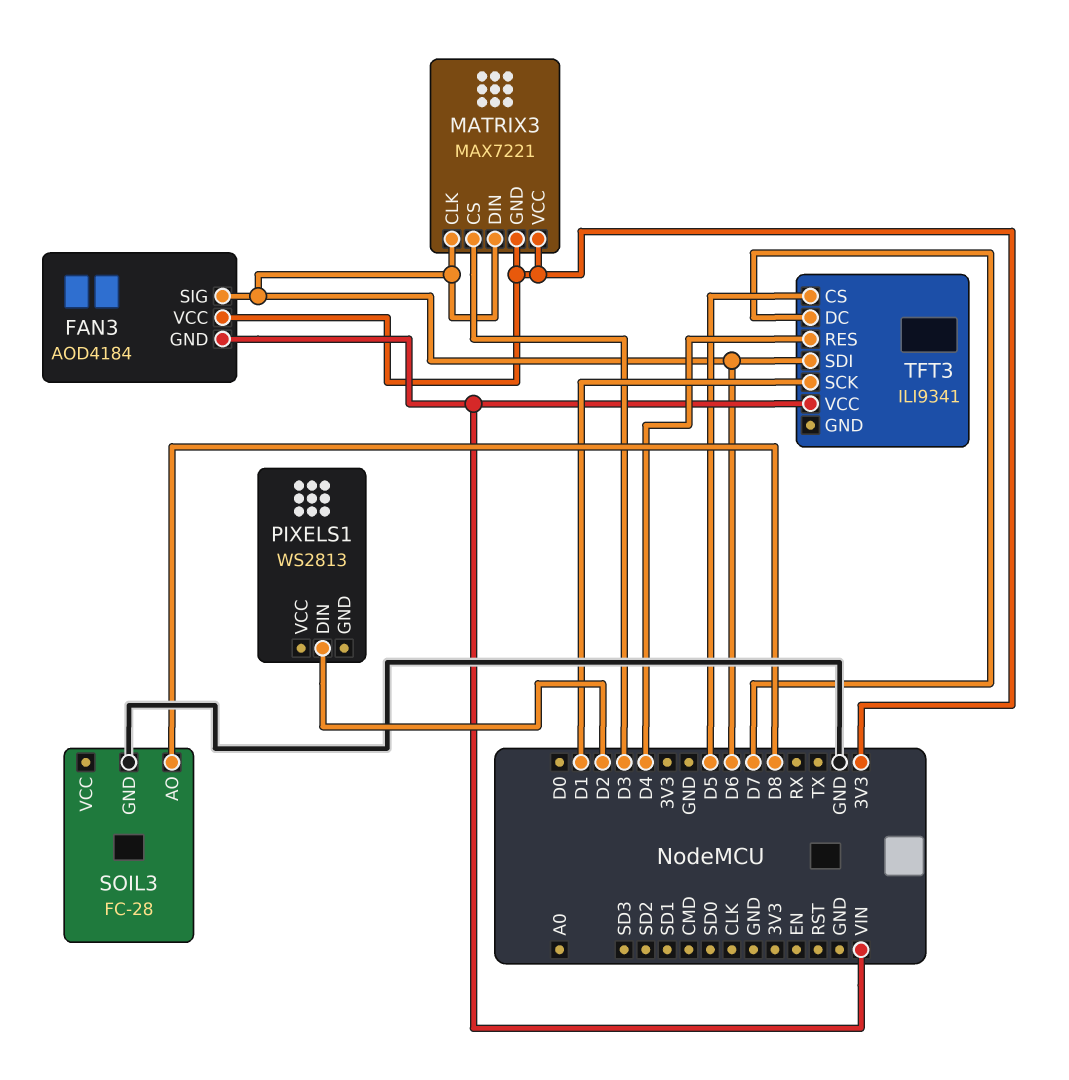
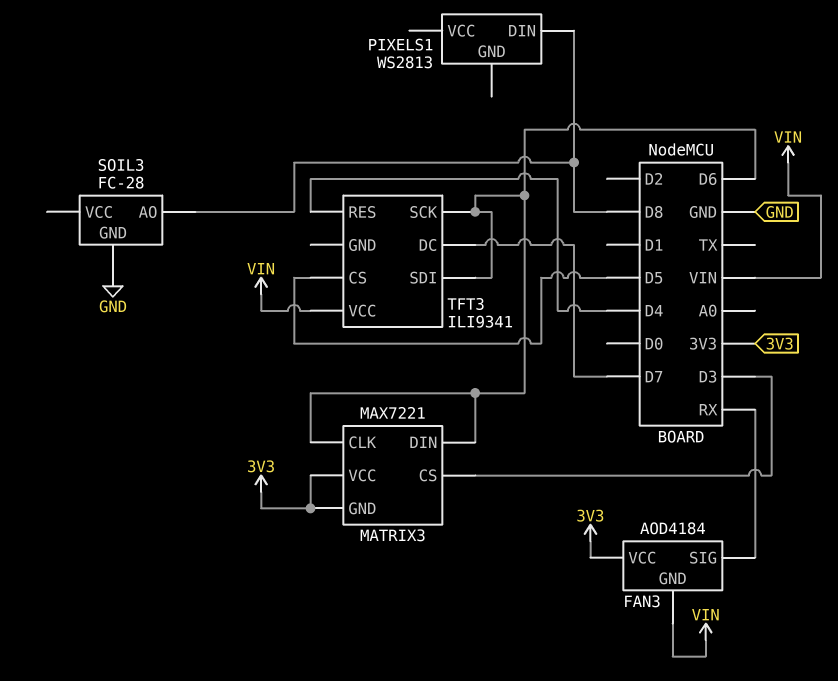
FAN3 pin SIG: D6 -> RX
PIXELS1 pin DIN: D2 -> D8
TFT3 pin SCK: D1 -> D6

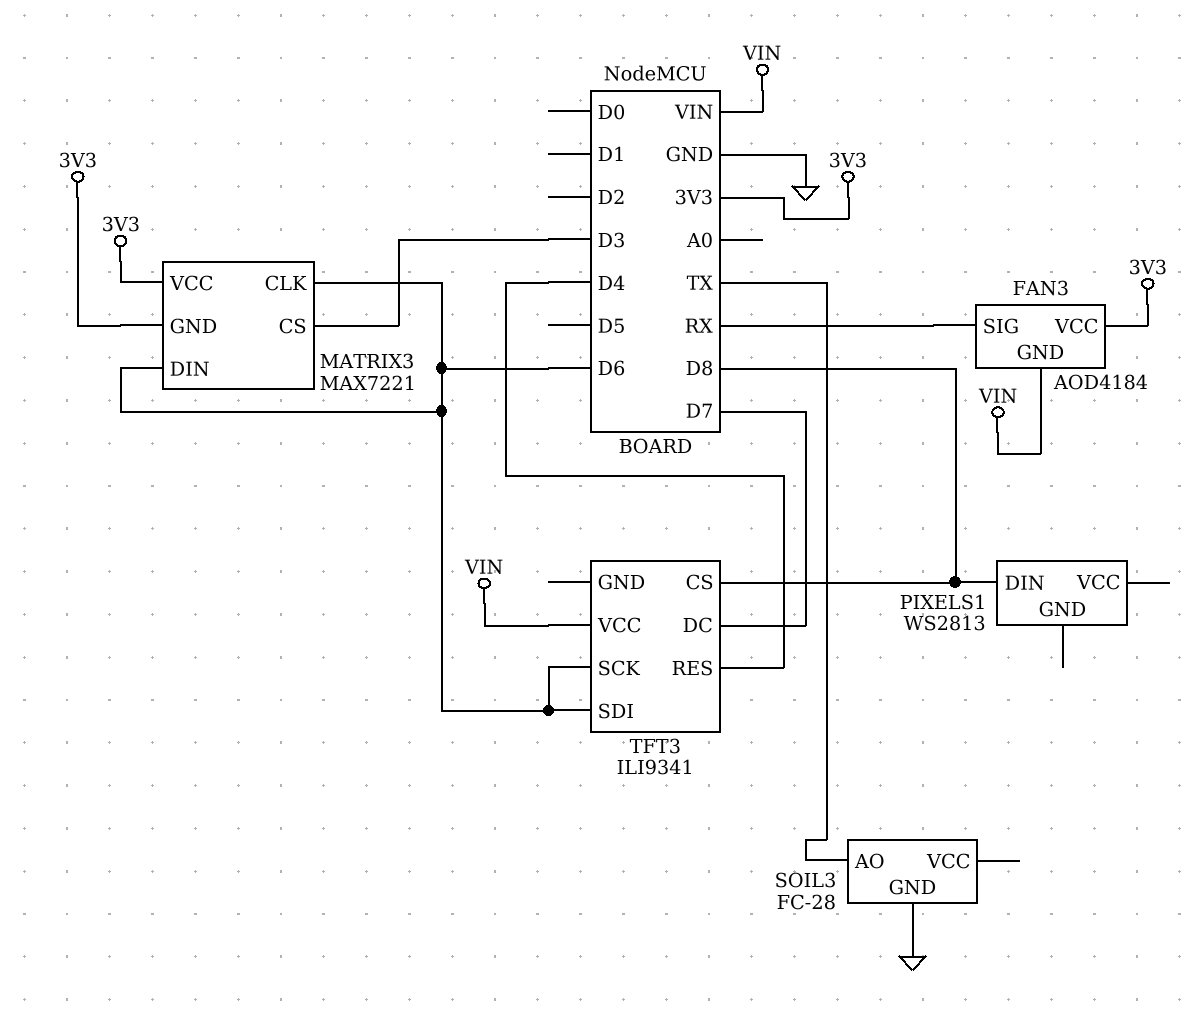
SOIL3 pin AO: D8 -> TX
TFT3 pin CS: D5 -> D8

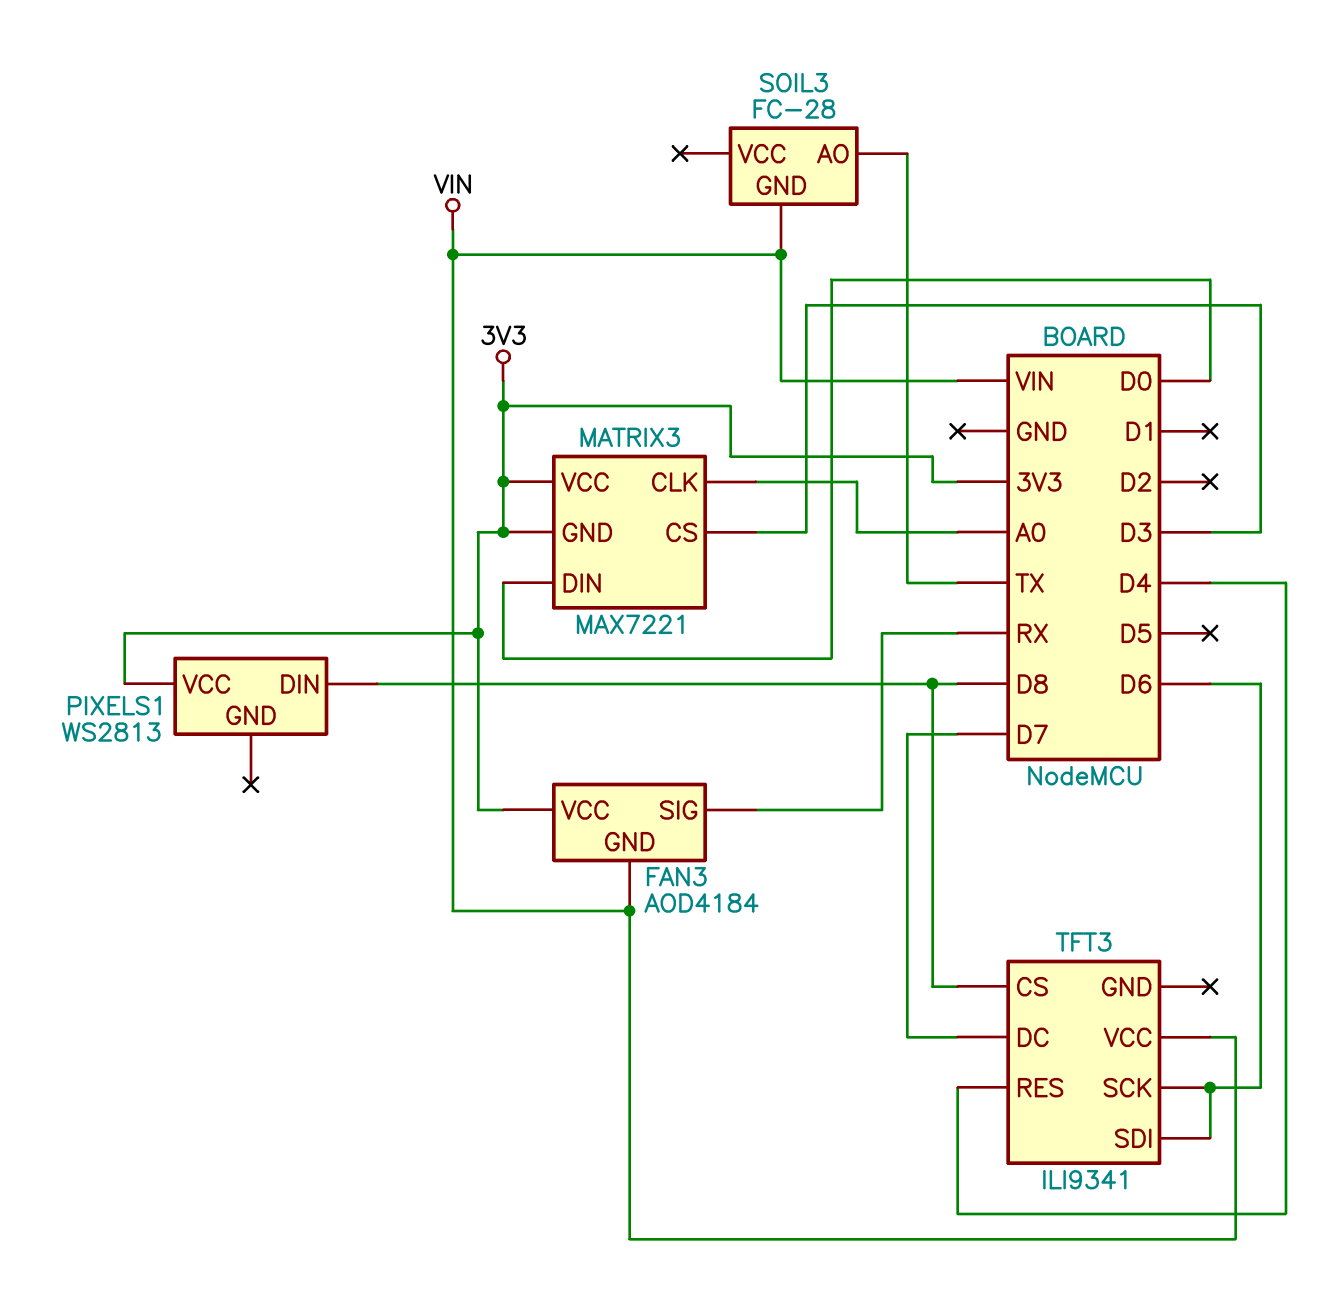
MATRIX3 pin CLK: D6 -> A0
MATRIX3 pin DIN: D6 -> D0
PIXELS1 pin VCC: none -> 3V3
SOIL3 pin GND: GND -> VIN

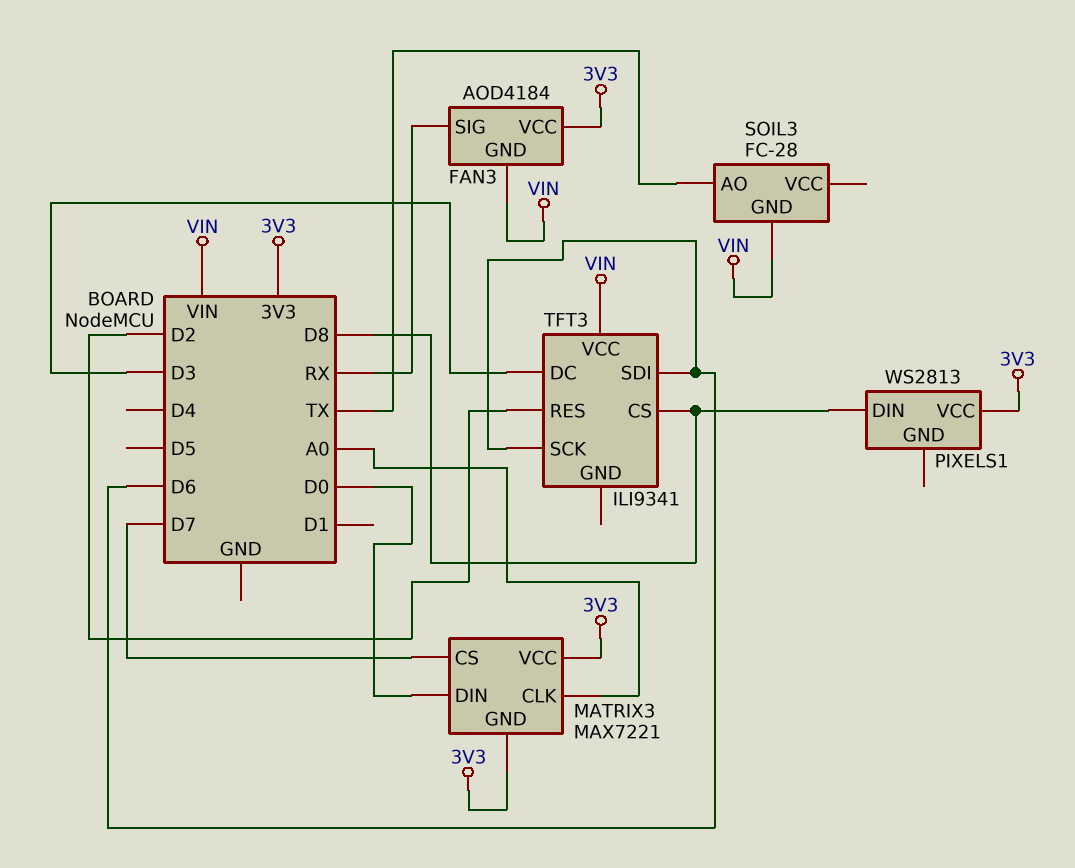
MATRIX3 pin CS: D3 -> D7
TFT3 pin DC: D7 -> D3
TFT3 pin RES: D4 -> D2

